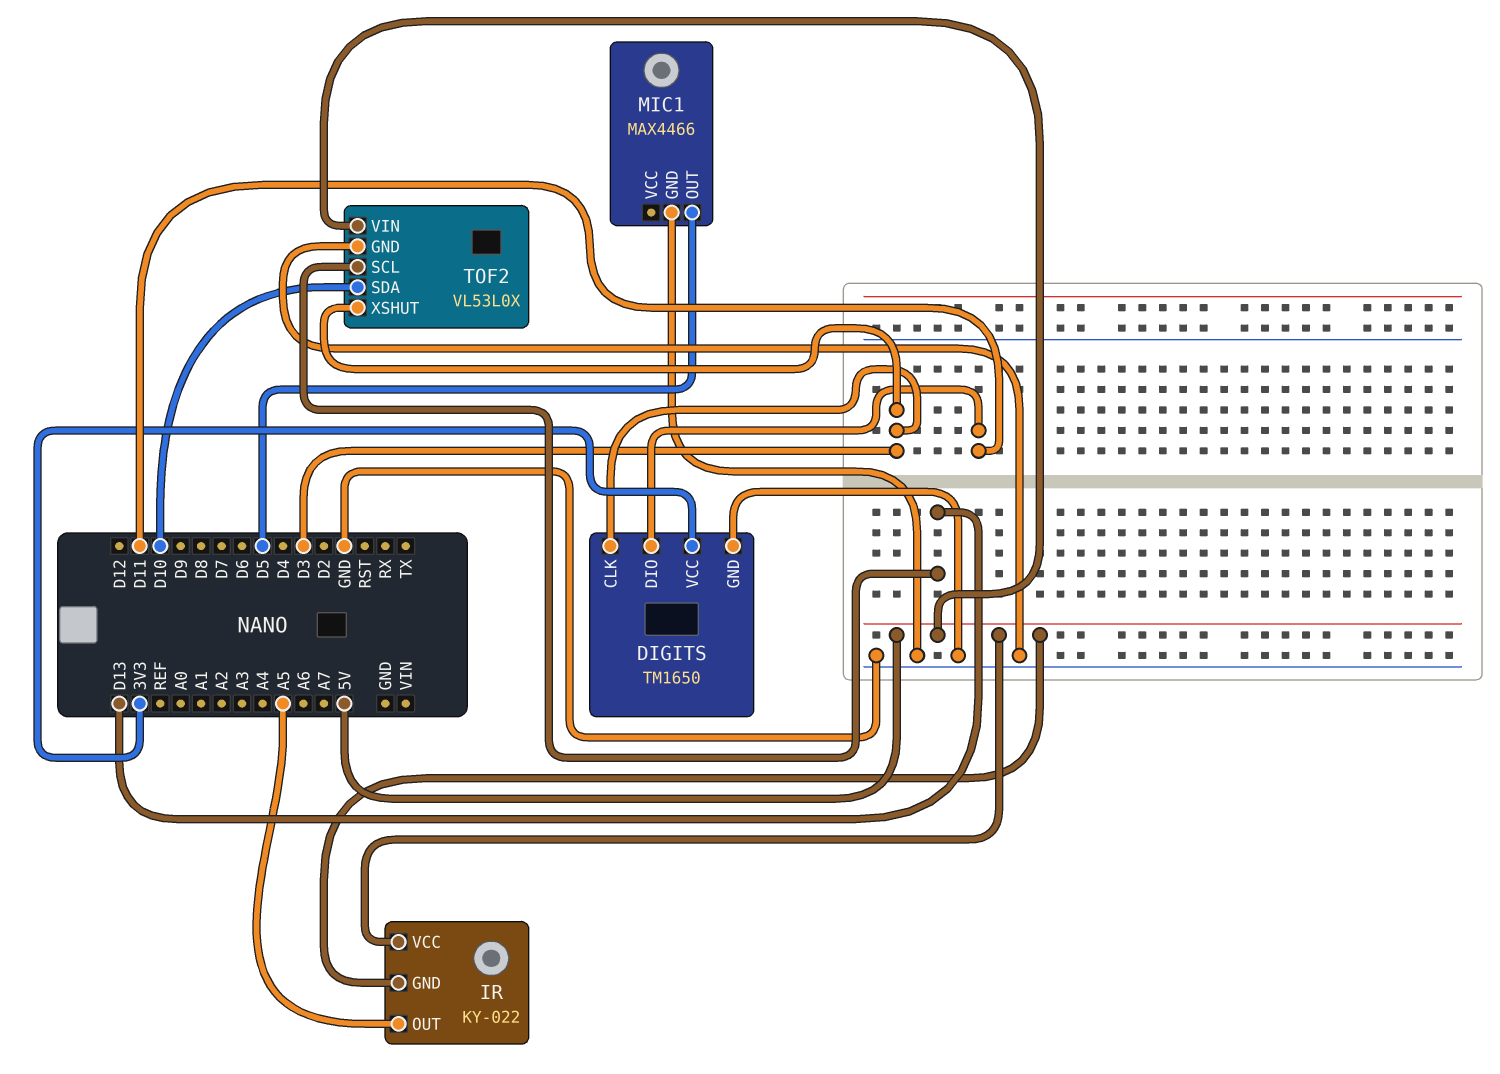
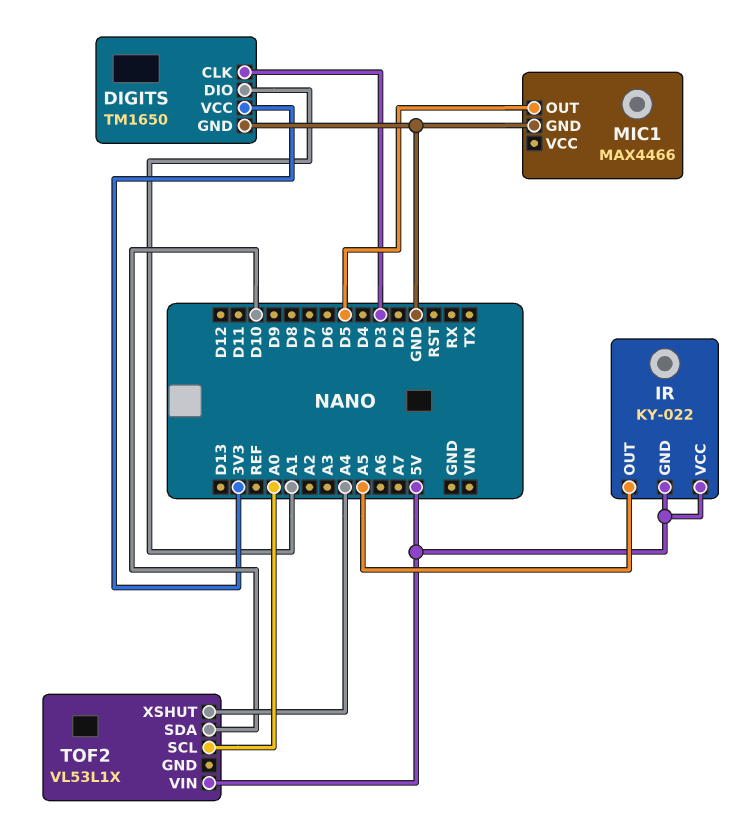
DIGITS pin DIO: D11 -> A1
TOF2: VL53L0X -> VL53L1X
TOF2 pin GND: GND -> none
TOF2 pin SCL: D13 -> A0
TOF2 pin XSHUT: D3 -> A4

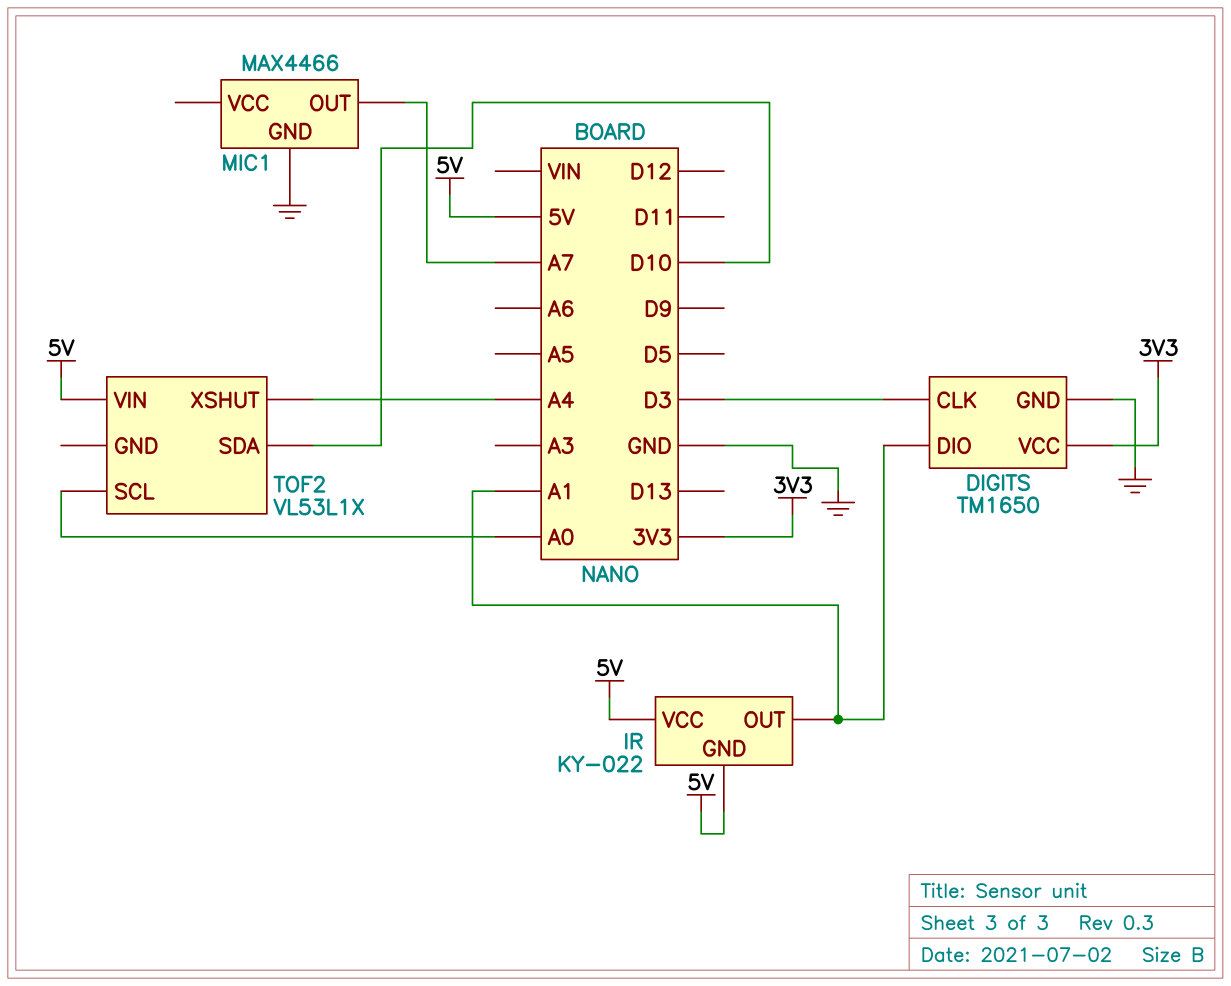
IR pin OUT: A5 -> A1
MIC1 pin OUT: D5 -> A7

